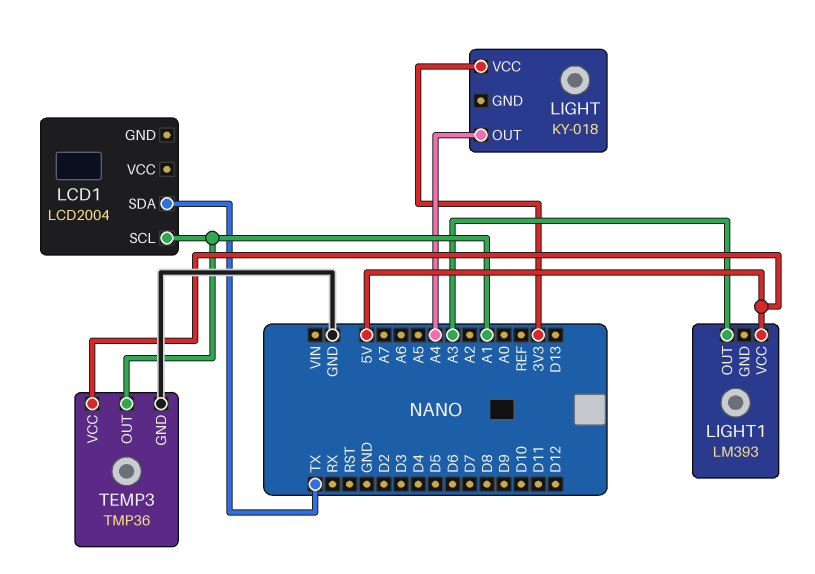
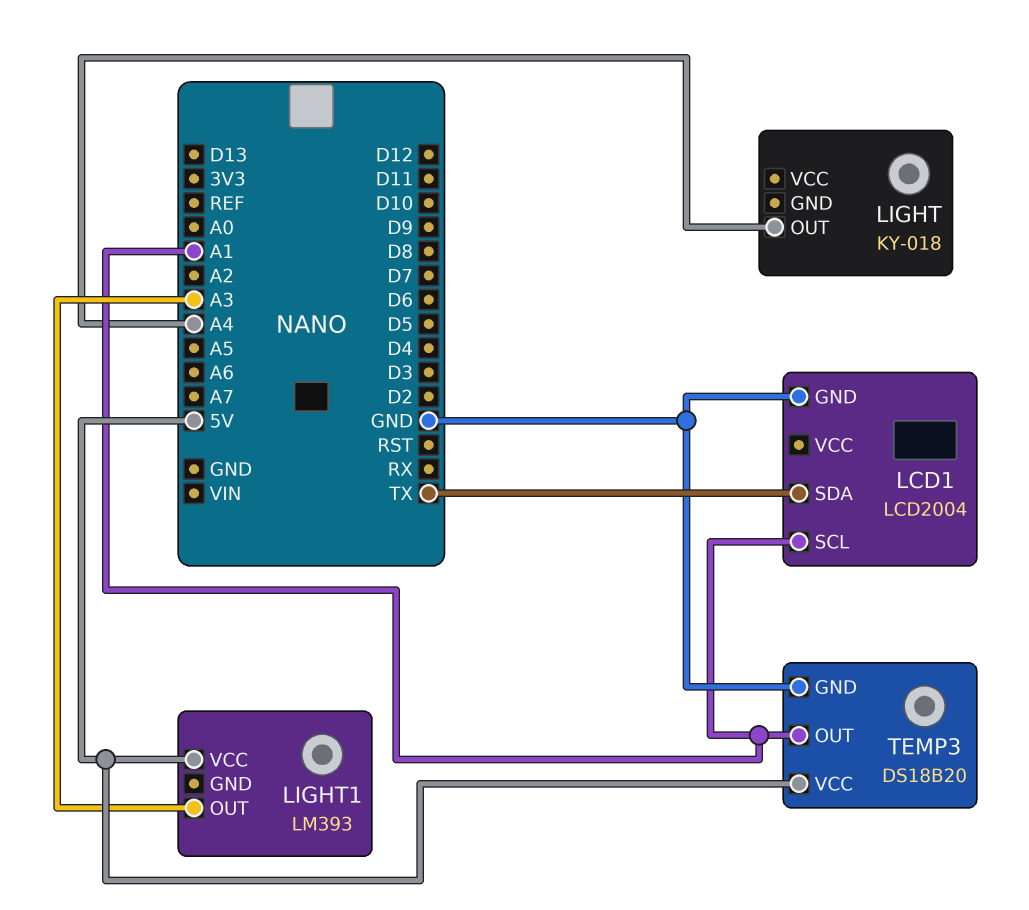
LCD1 pin GND: none -> GND
LIGHT pin VCC: 3V3 -> none
TEMP3: TMP36 -> DS18B20

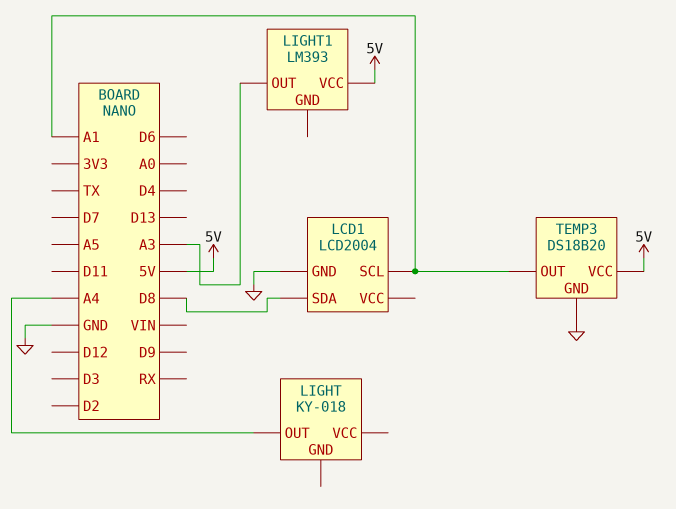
LCD1 pin SDA: TX -> D8

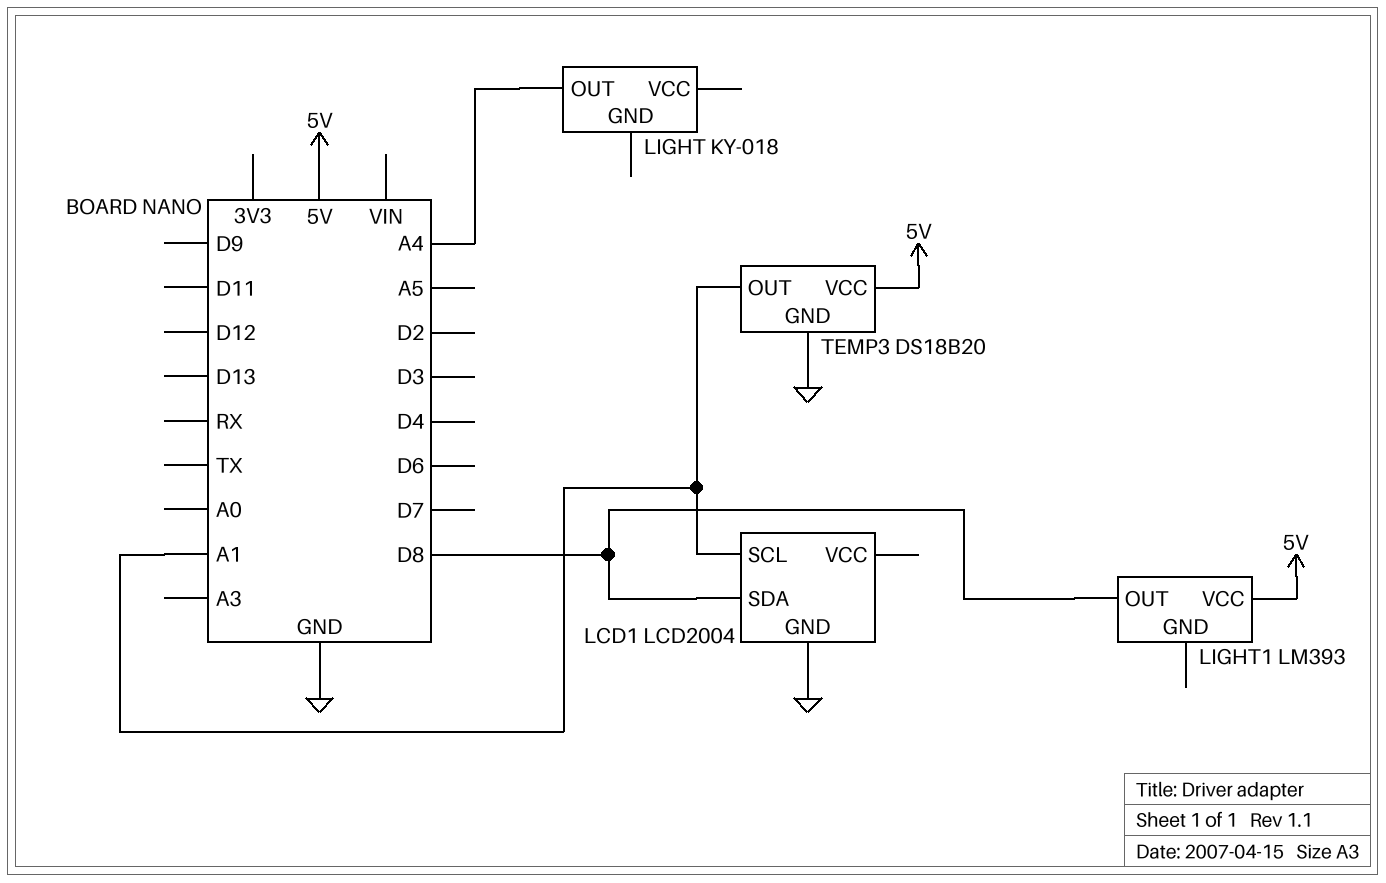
LIGHT1 pin OUT: A3 -> D8

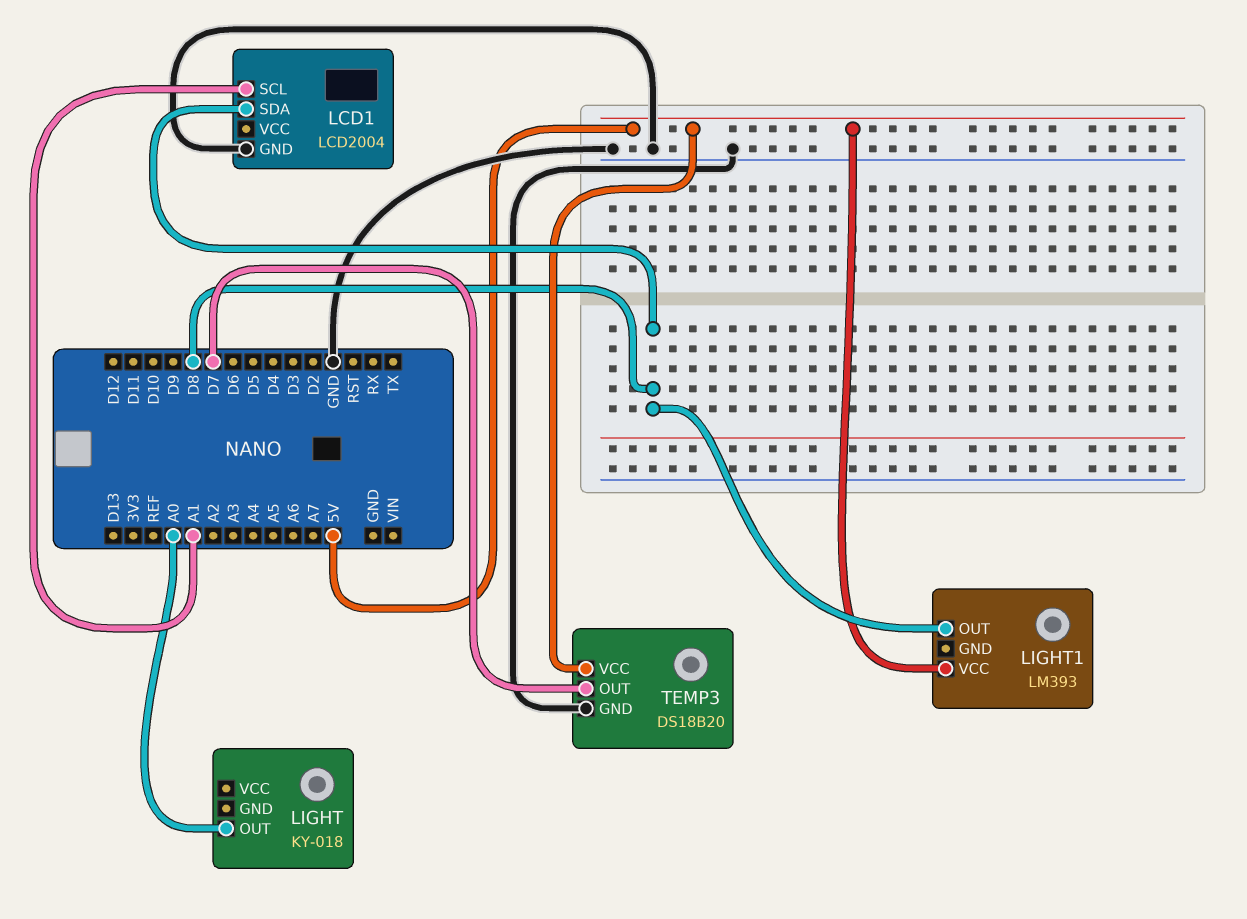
LIGHT pin OUT: A4 -> A0
TEMP3 pin OUT: A1 -> D7

